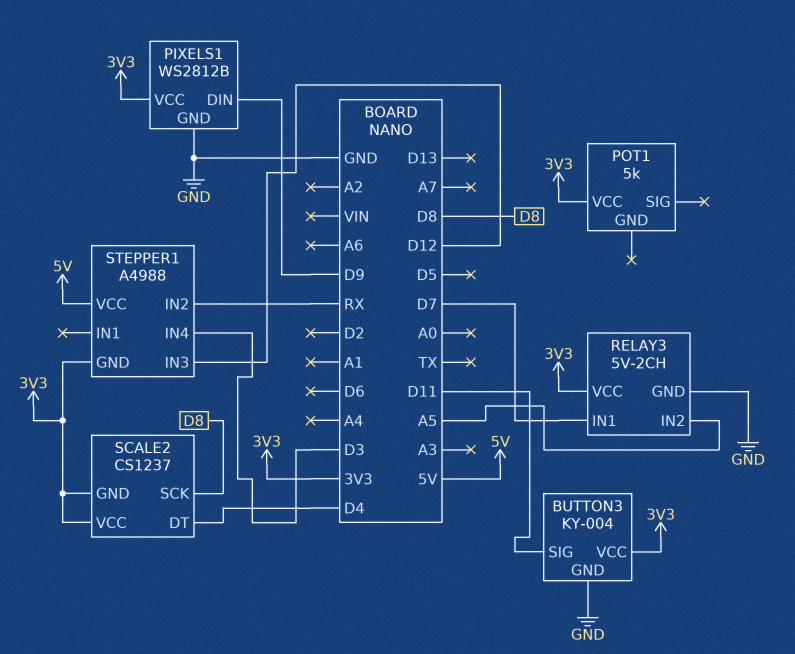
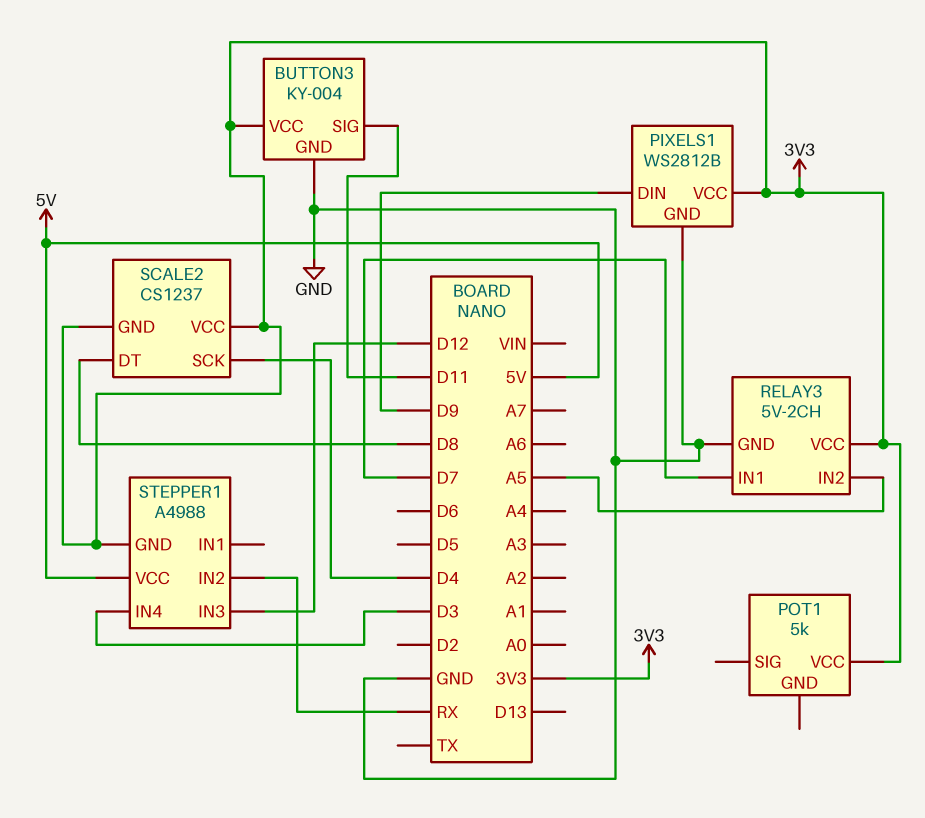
SCALE2 pin DT: D4 -> D8
SCALE2 pin SCK: D8 -> D4

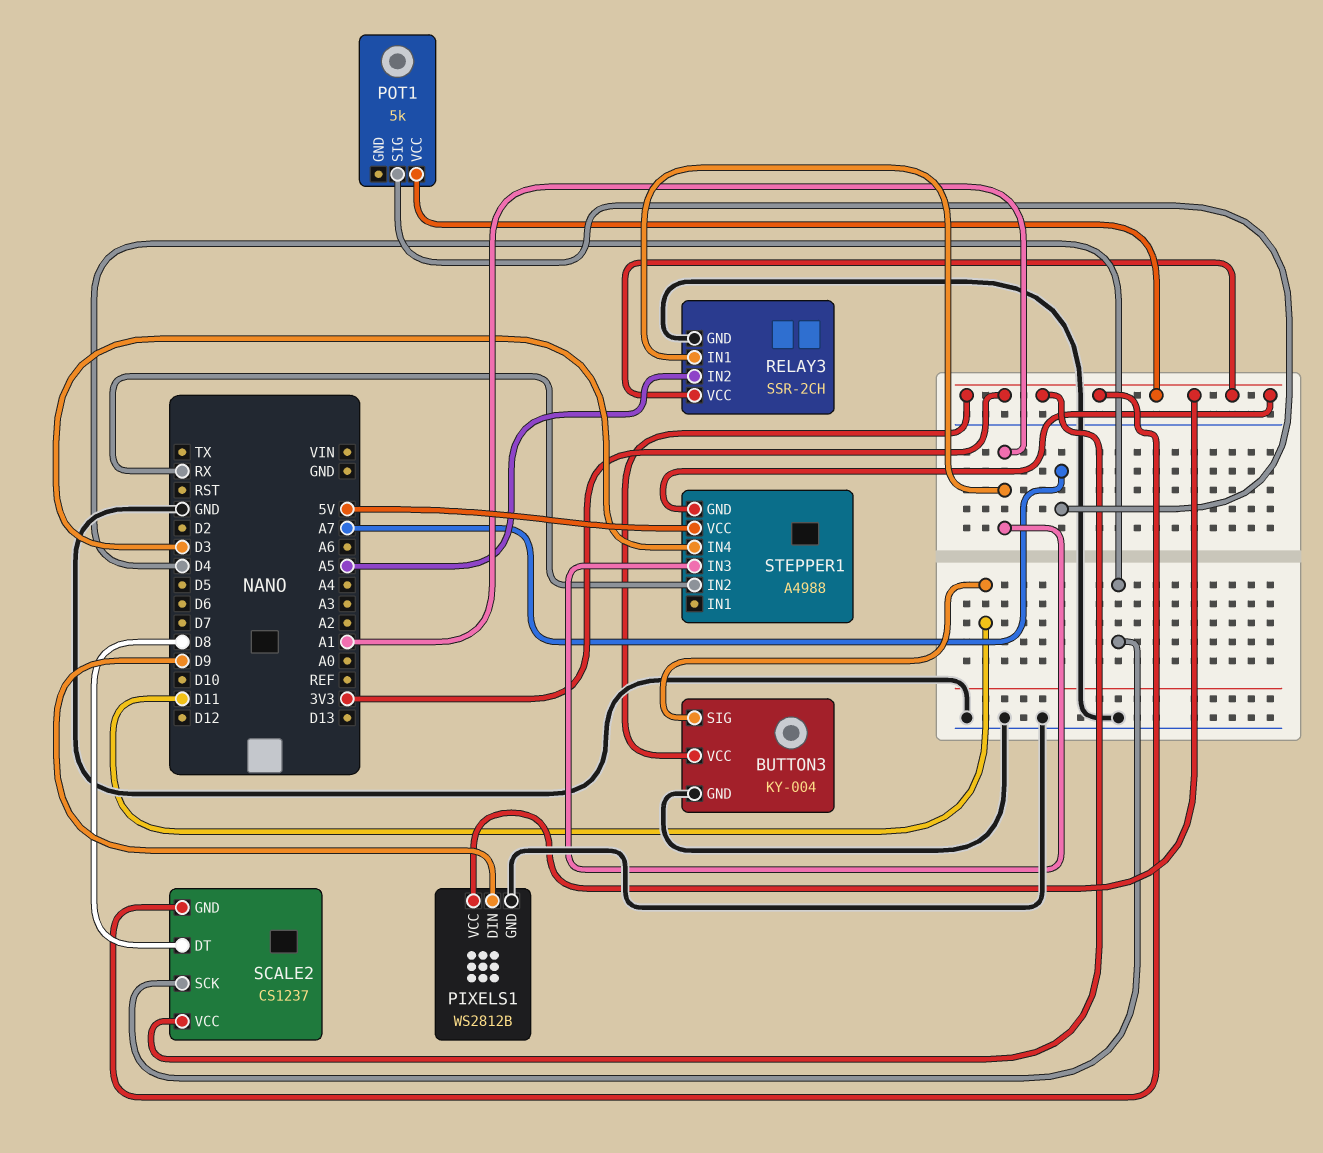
POT1 pin SIG: none -> A7
RELAY3: 5V-2CH -> SSR-2CH
RELAY3 pin IN1: D7 -> A1
STEPPER1 pin IN3: D12 -> A1

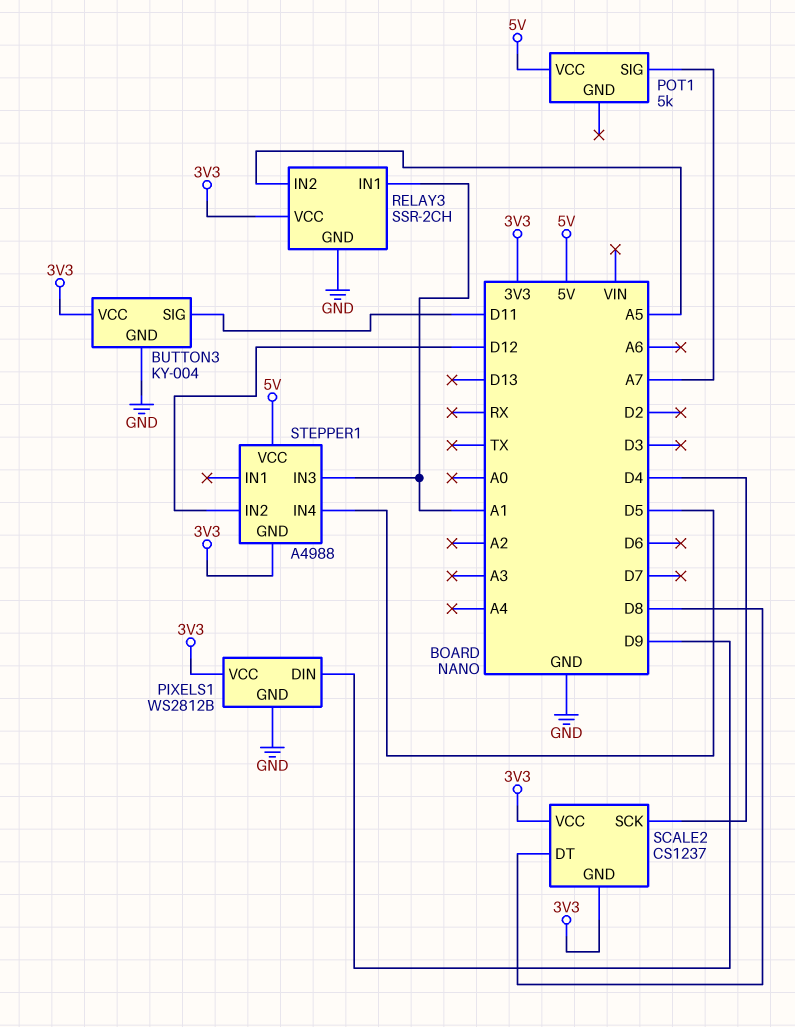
POT1 pin VCC: 3V3 -> 5V
STEPPER1 pin IN2: RX -> D12
STEPPER1 pin IN4: D3 -> D5

